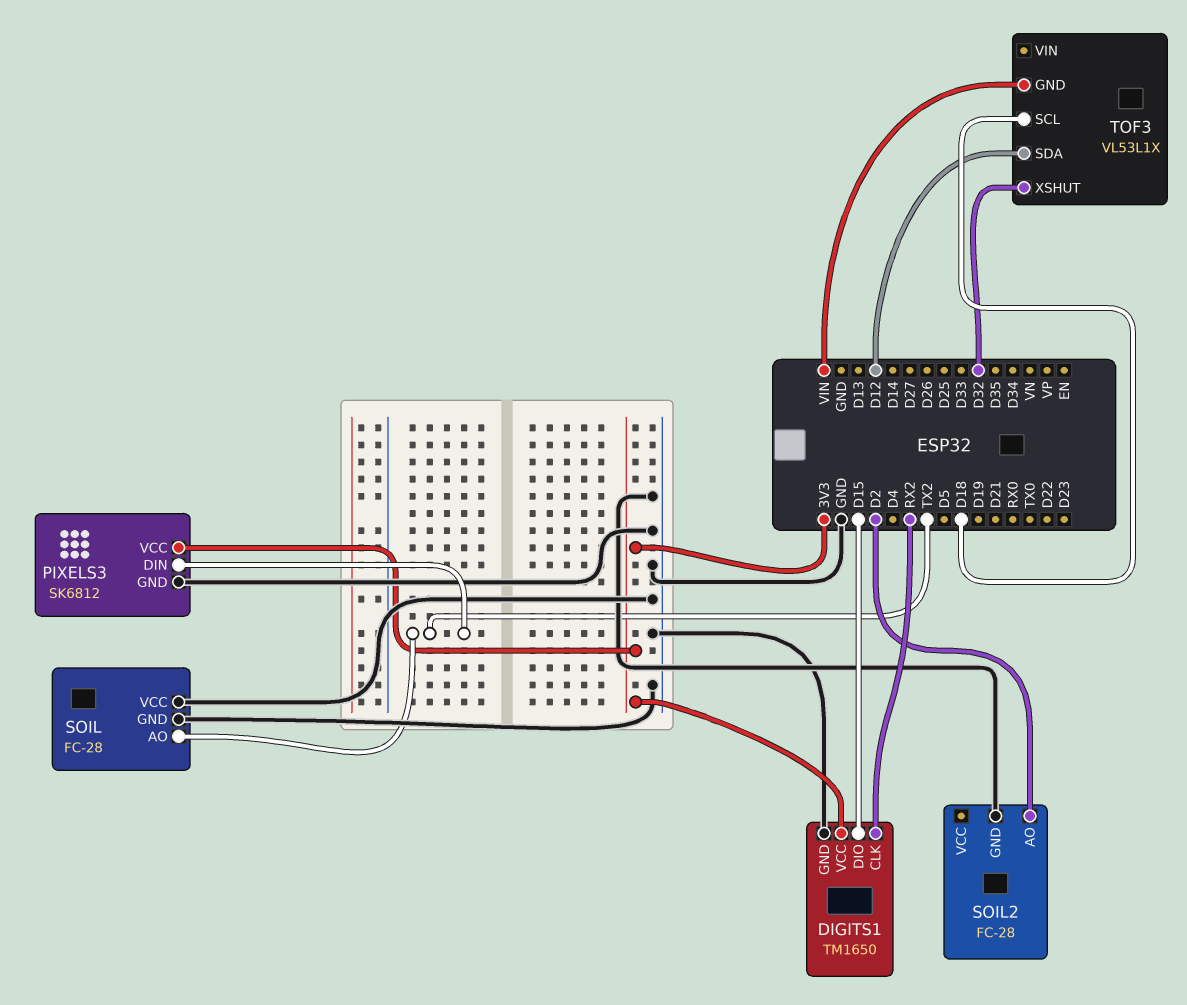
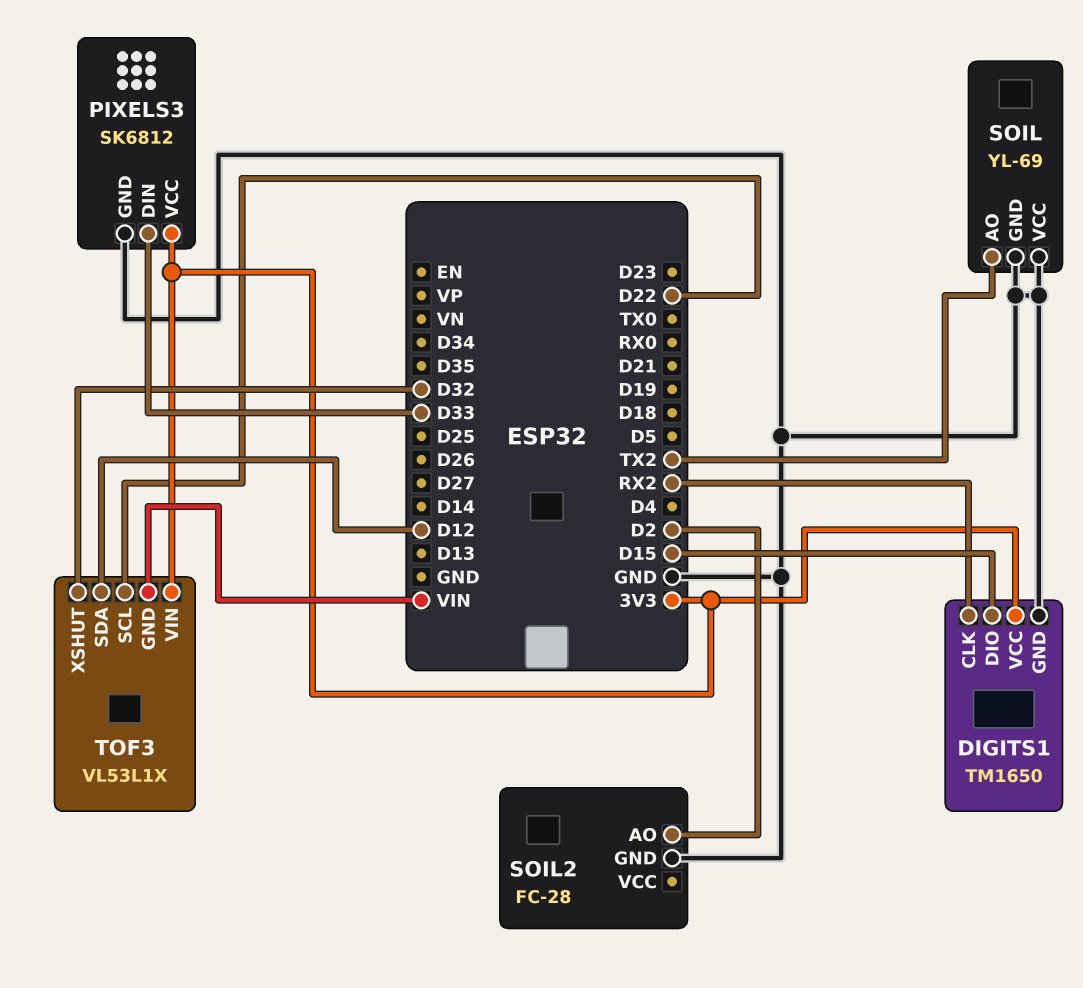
PIXELS3 pin DIN: TX2 -> D33
SOIL: FC-28 -> YL-69
TOF3 pin SCL: D18 -> D22
TOF3 pin VIN: none -> 3V3

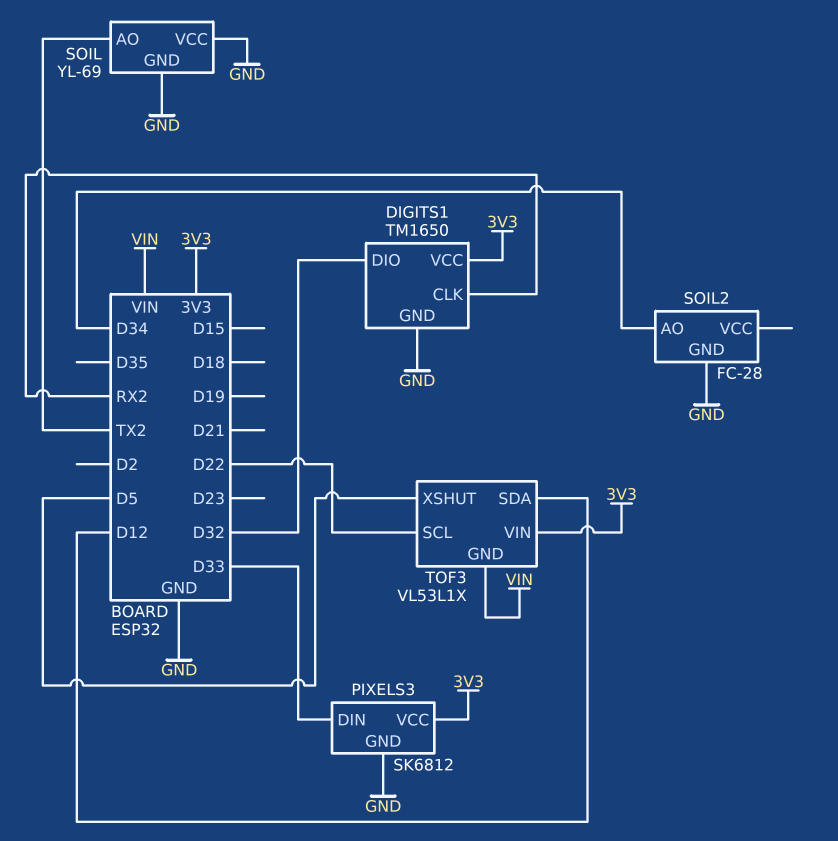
DIGITS1 pin DIO: D15 -> D32
SOIL2 pin AO: D2 -> D34
TOF3 pin XSHUT: D32 -> D5

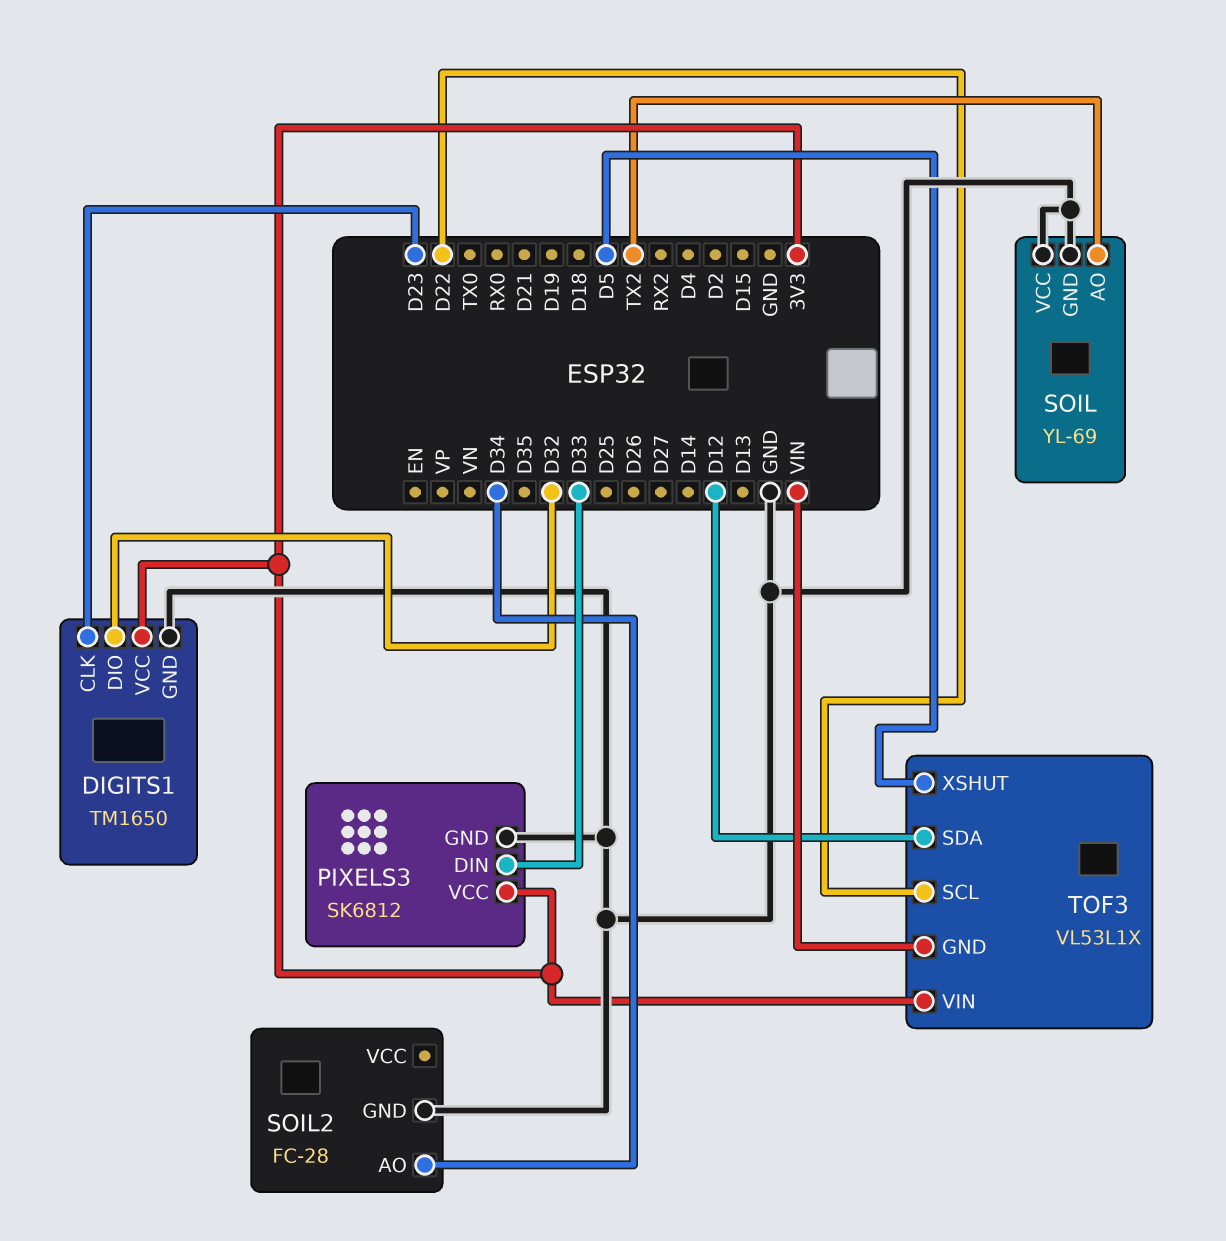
DIGITS1 pin CLK: RX2 -> D23

